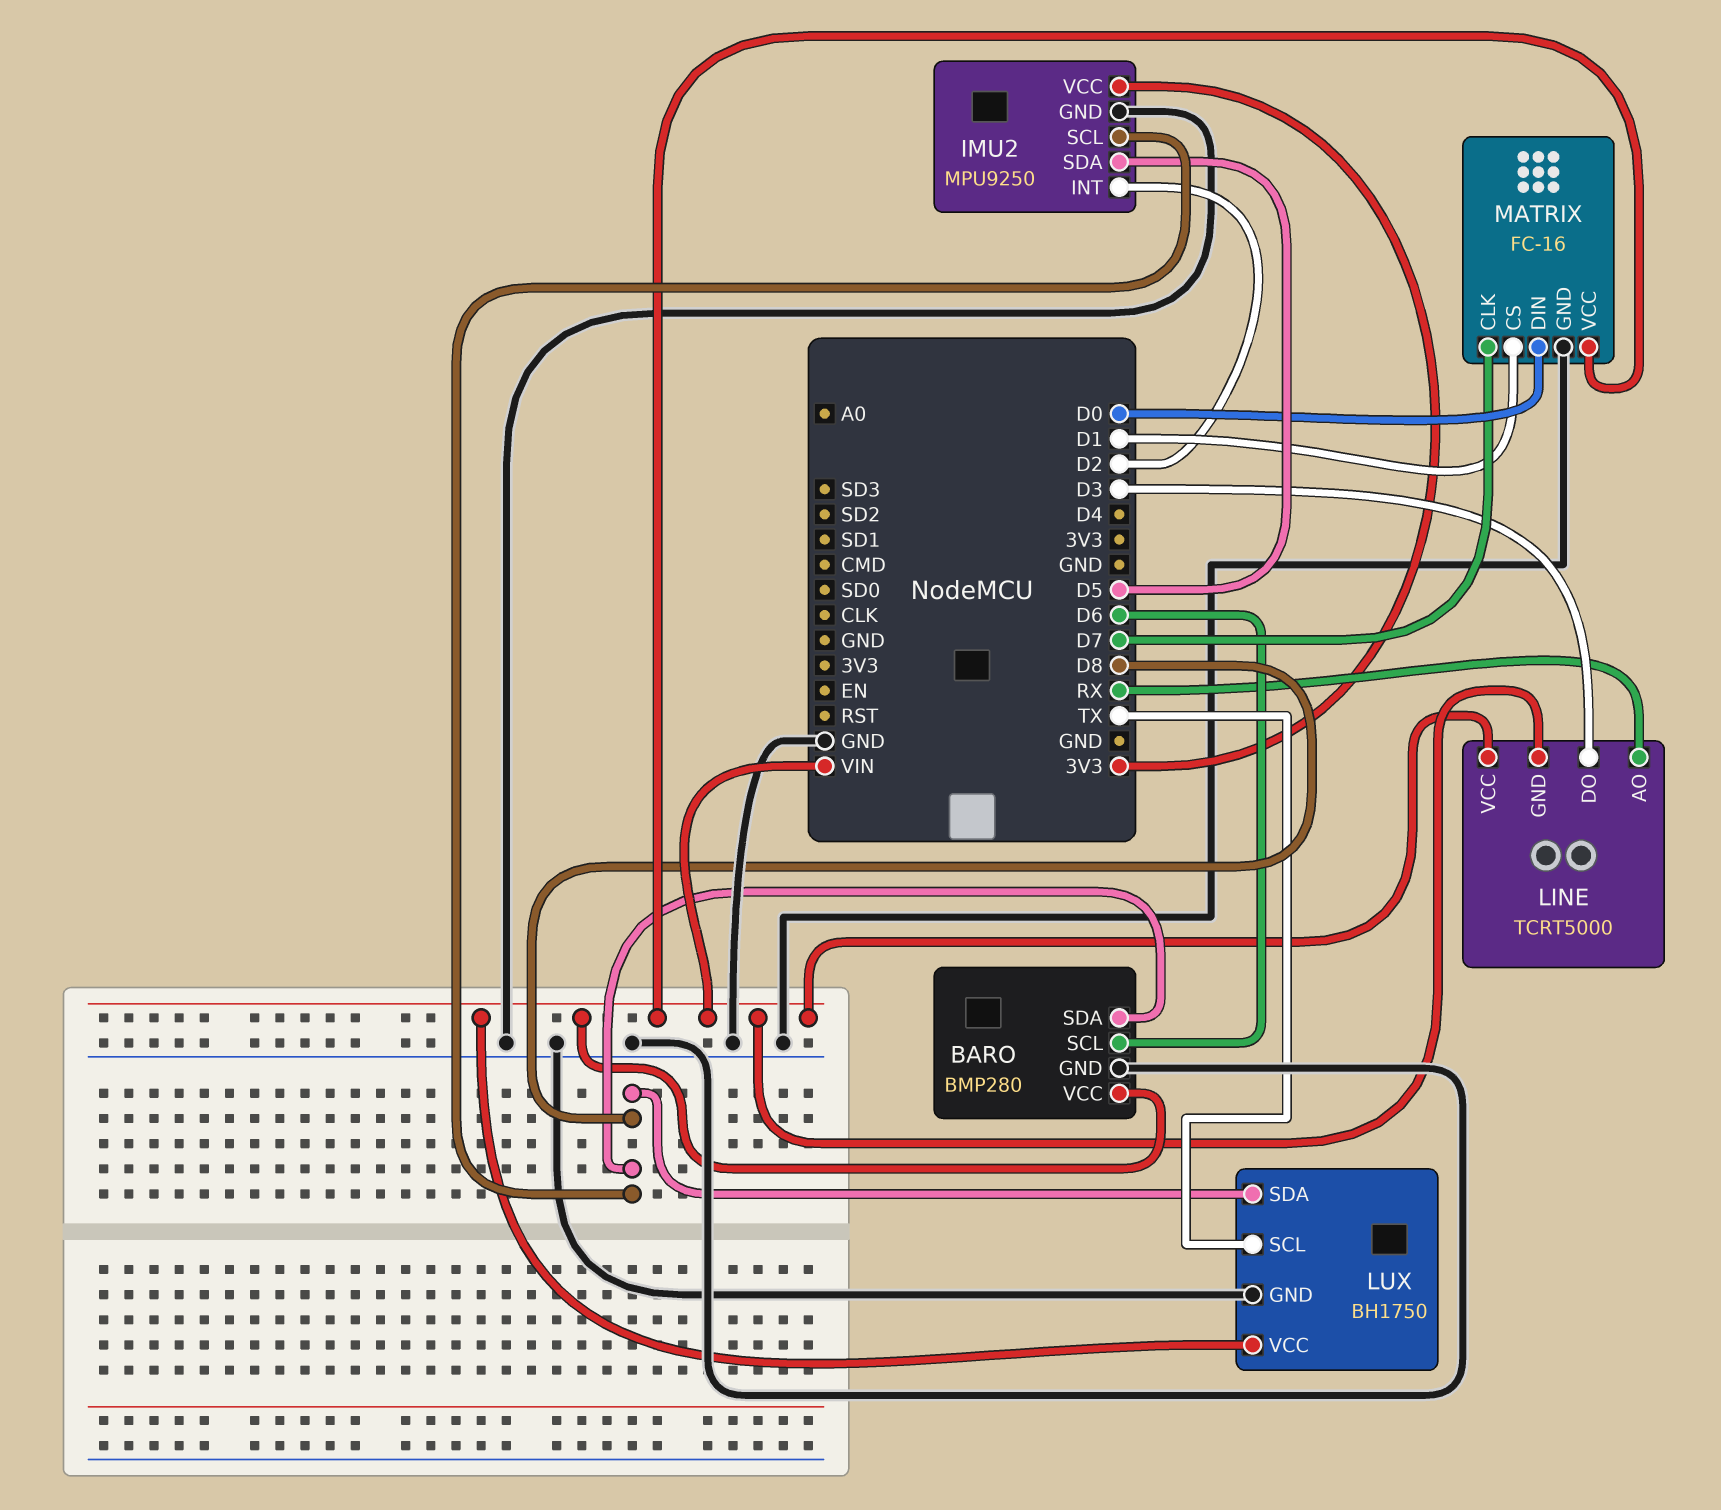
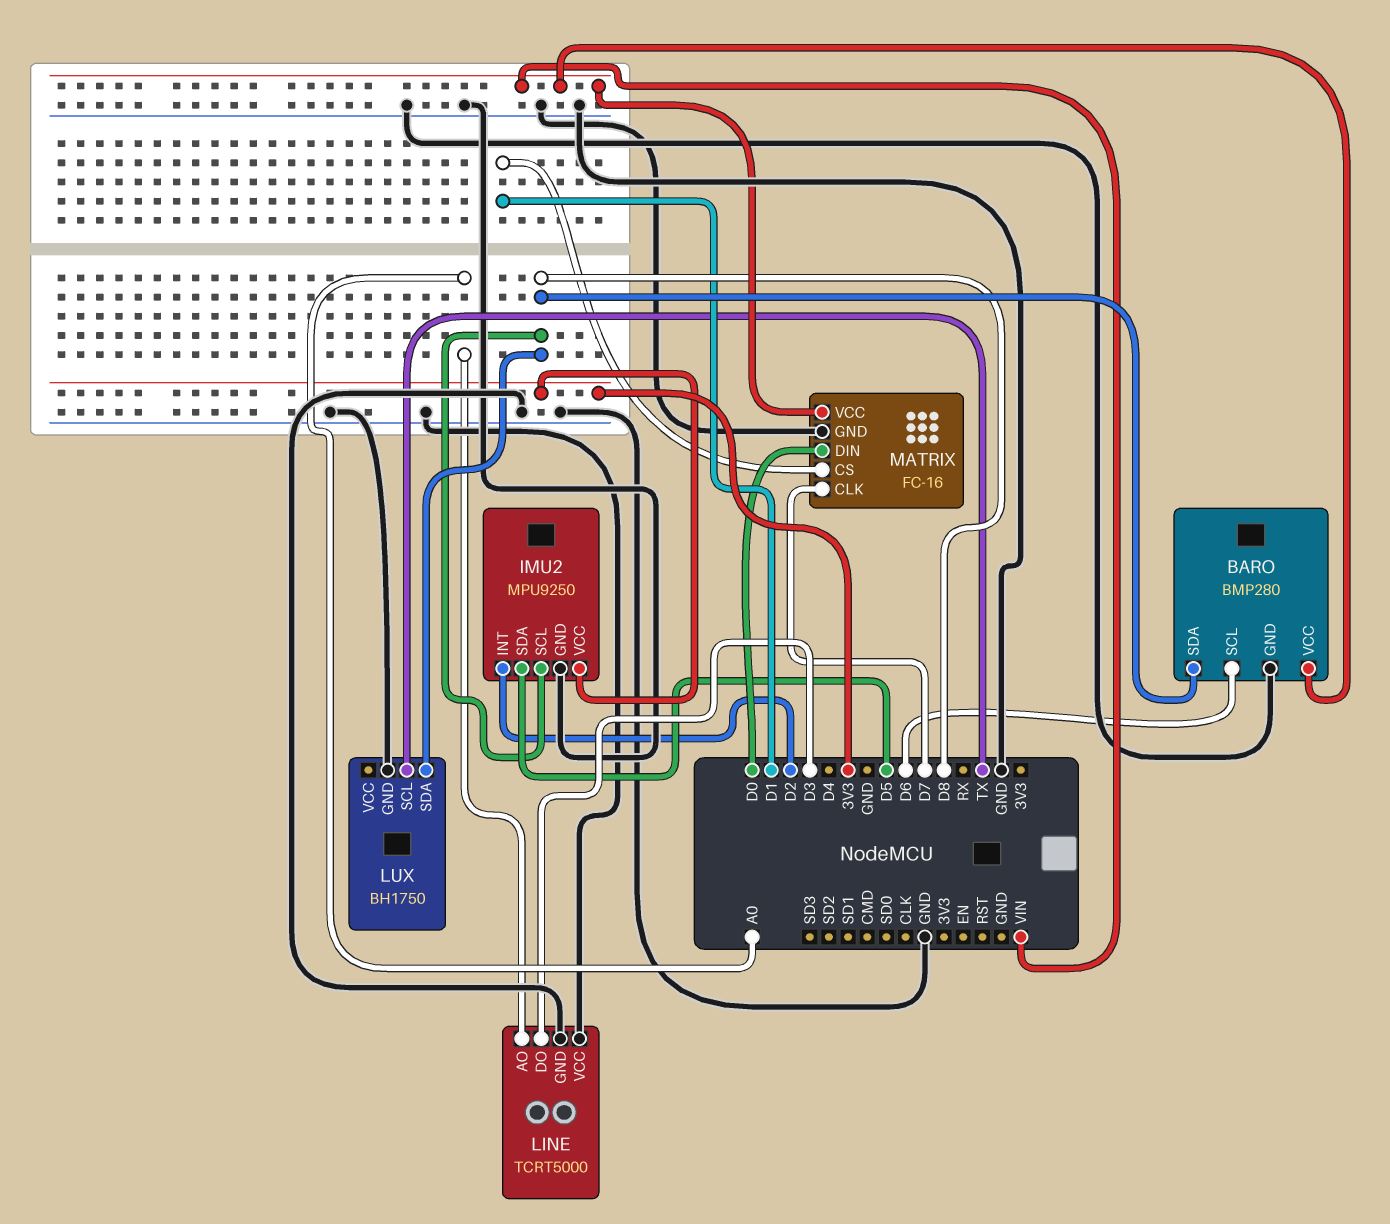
LINE pin AO: RX -> A0
LINE pin GND: VIN -> GND
LINE pin VCC: VIN -> GND
LUX pin VCC: VIN -> none

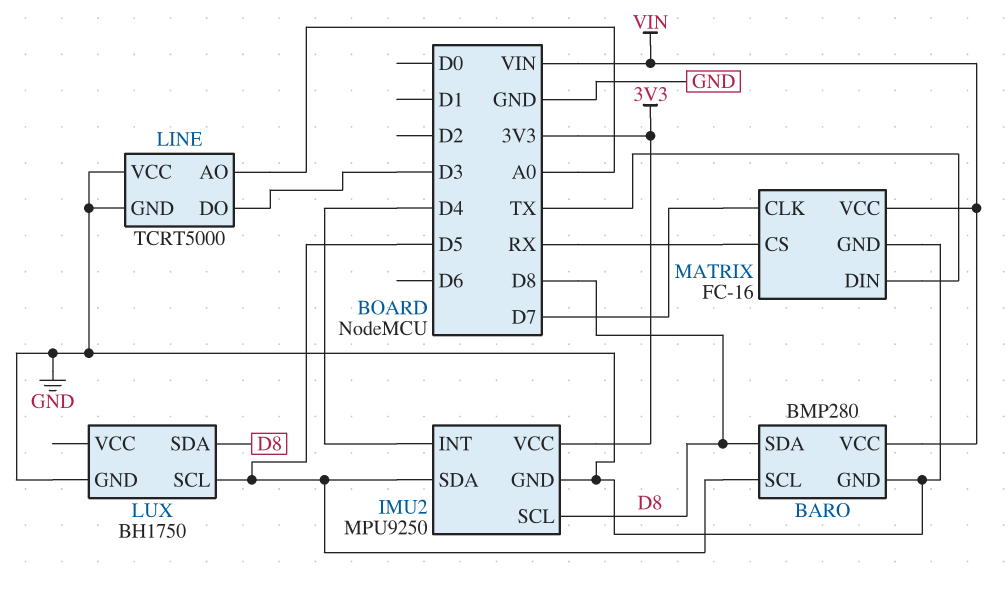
BARO pin SCL: D6 -> D5
IMU2 pin INT: D2 -> D4
LUX pin SCL: TX -> D5
MATRIX pin CS: D1 -> RX
MATRIX pin DIN: D0 -> TX

